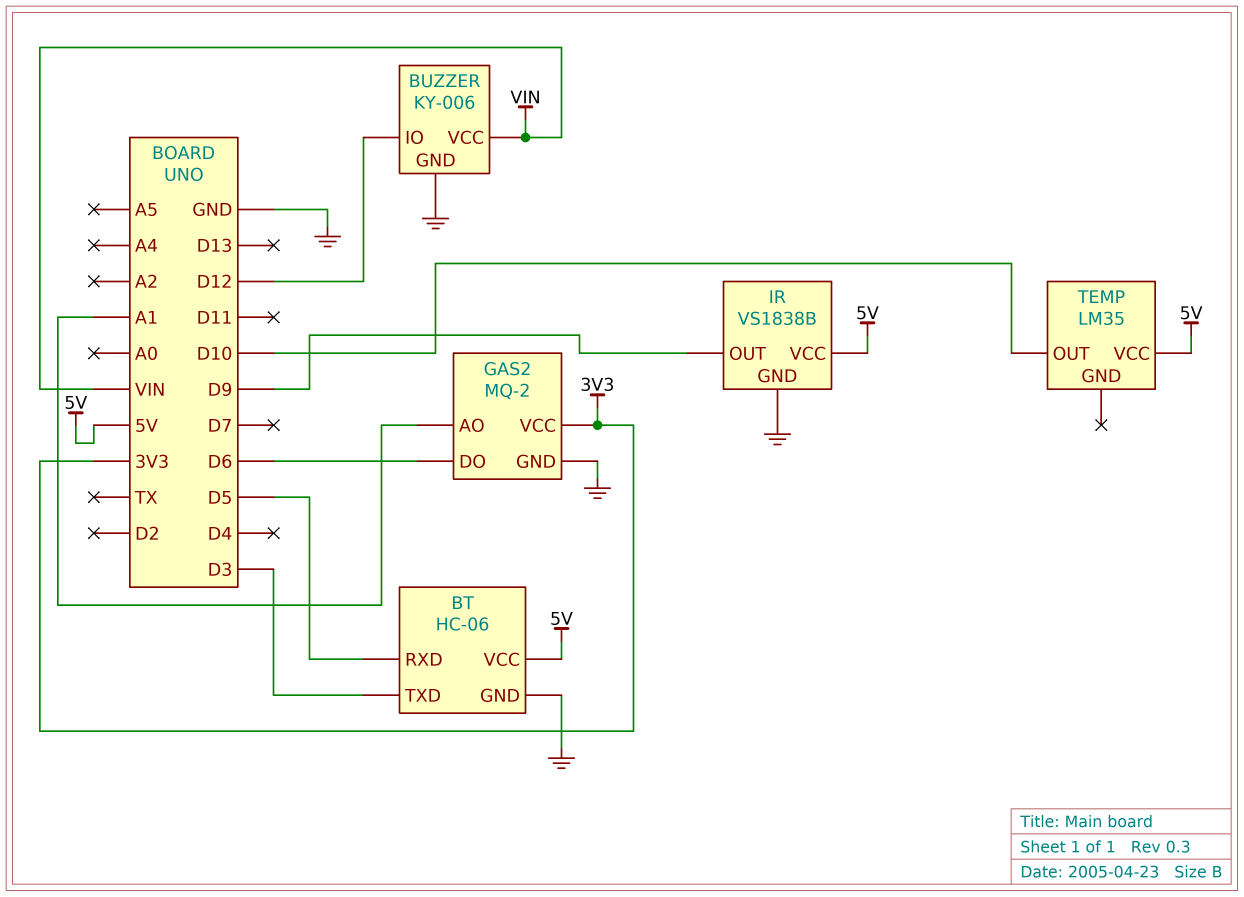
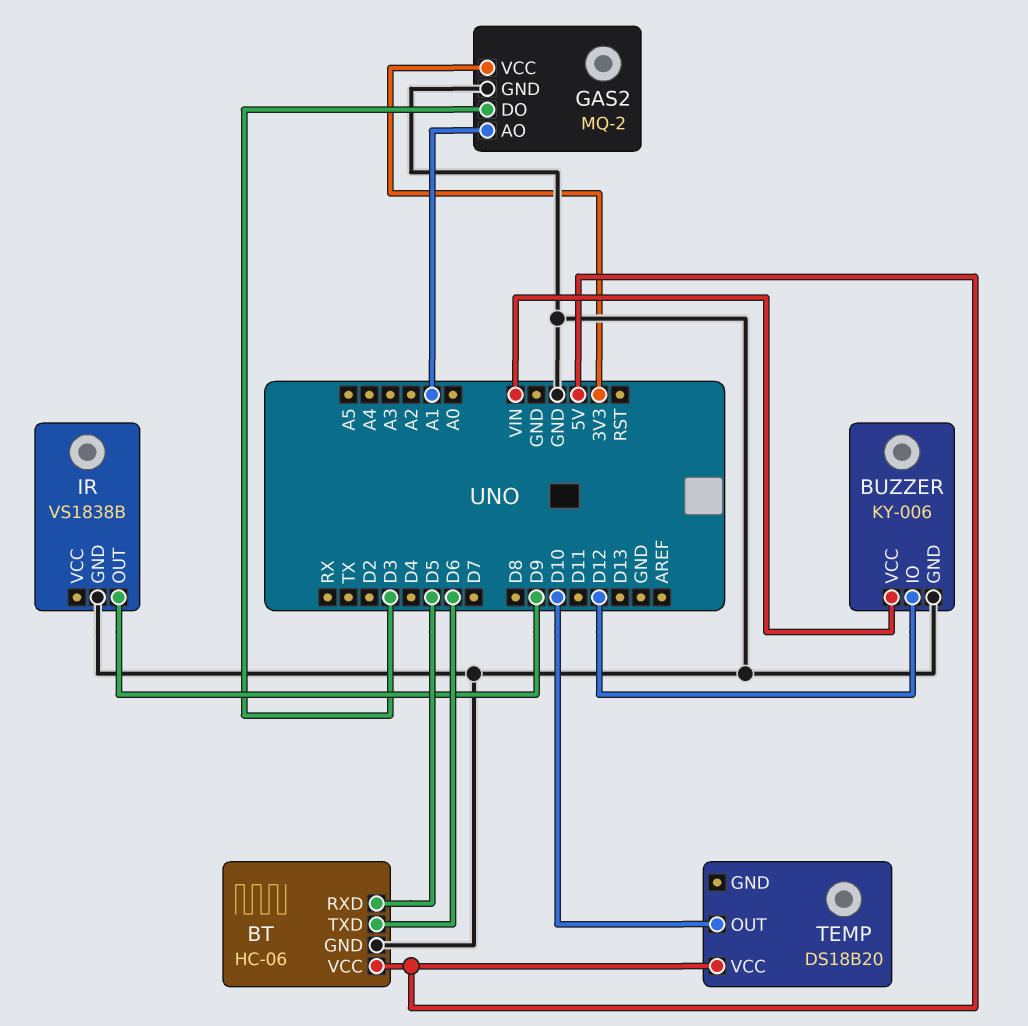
BT pin TXD: D3 -> D6
GAS2 pin DO: D6 -> D3
IR pin VCC: 5V -> none
TEMP: LM35 -> DS18B20

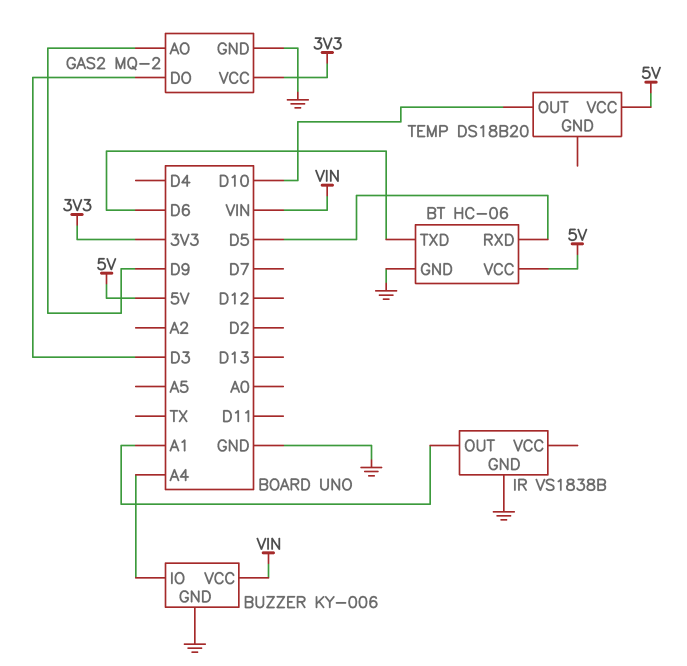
BUZZER pin IO: D12 -> A4
GAS2 pin AO: A1 -> D9
IR pin OUT: D9 -> A1

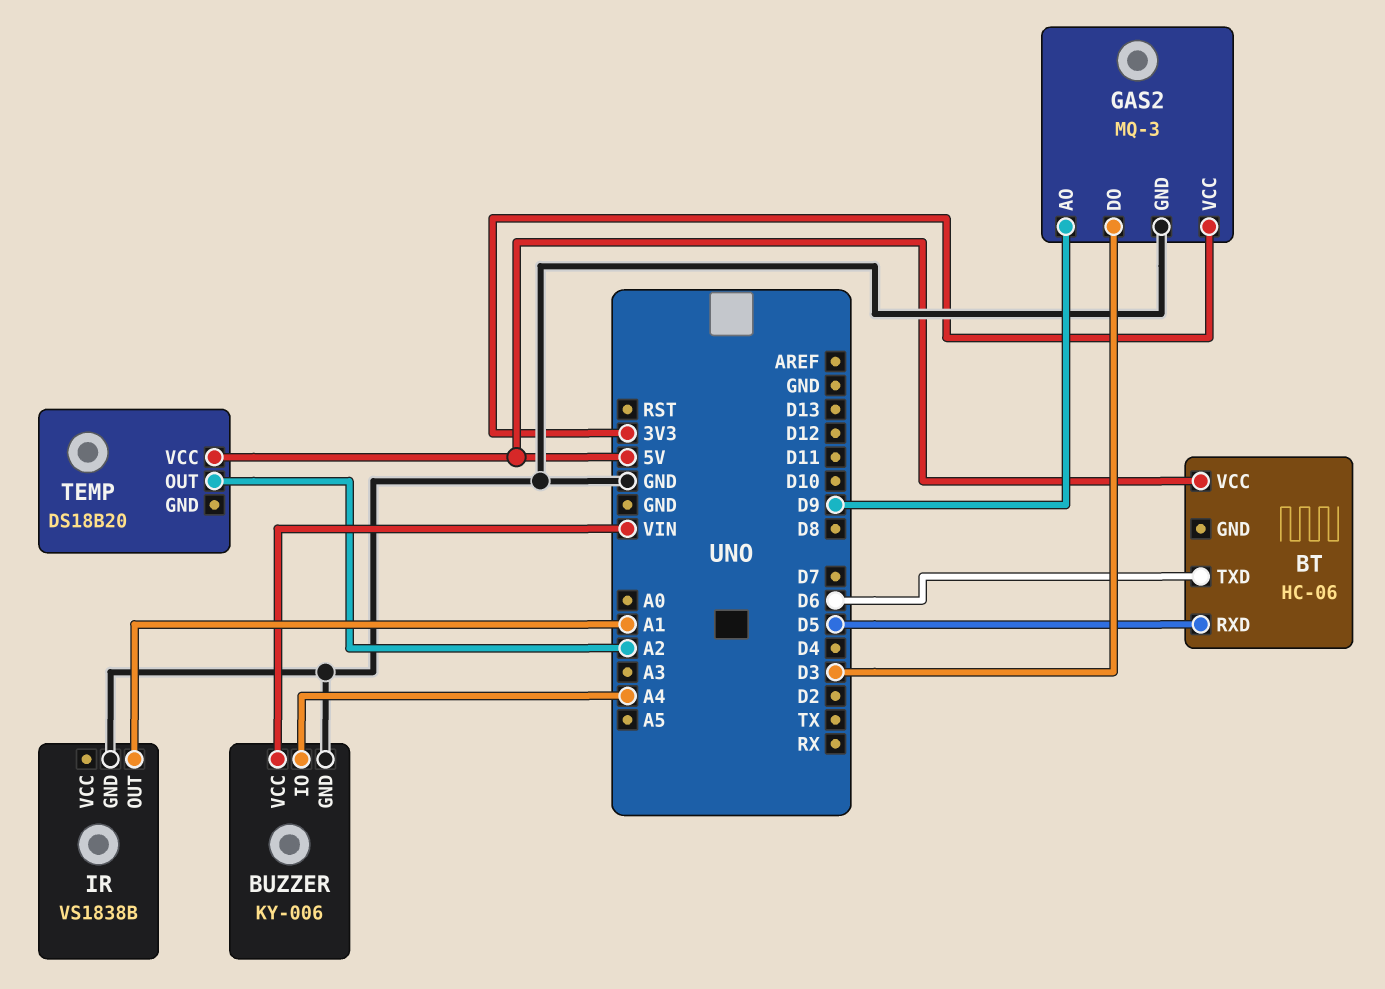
BT pin GND: GND -> none
GAS2: MQ-2 -> MQ-3
TEMP pin OUT: D10 -> A2

